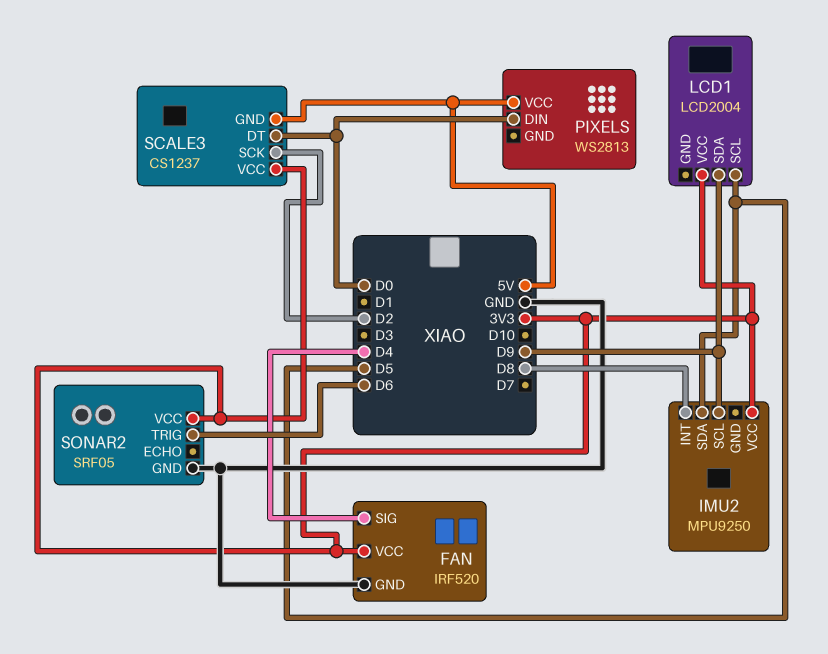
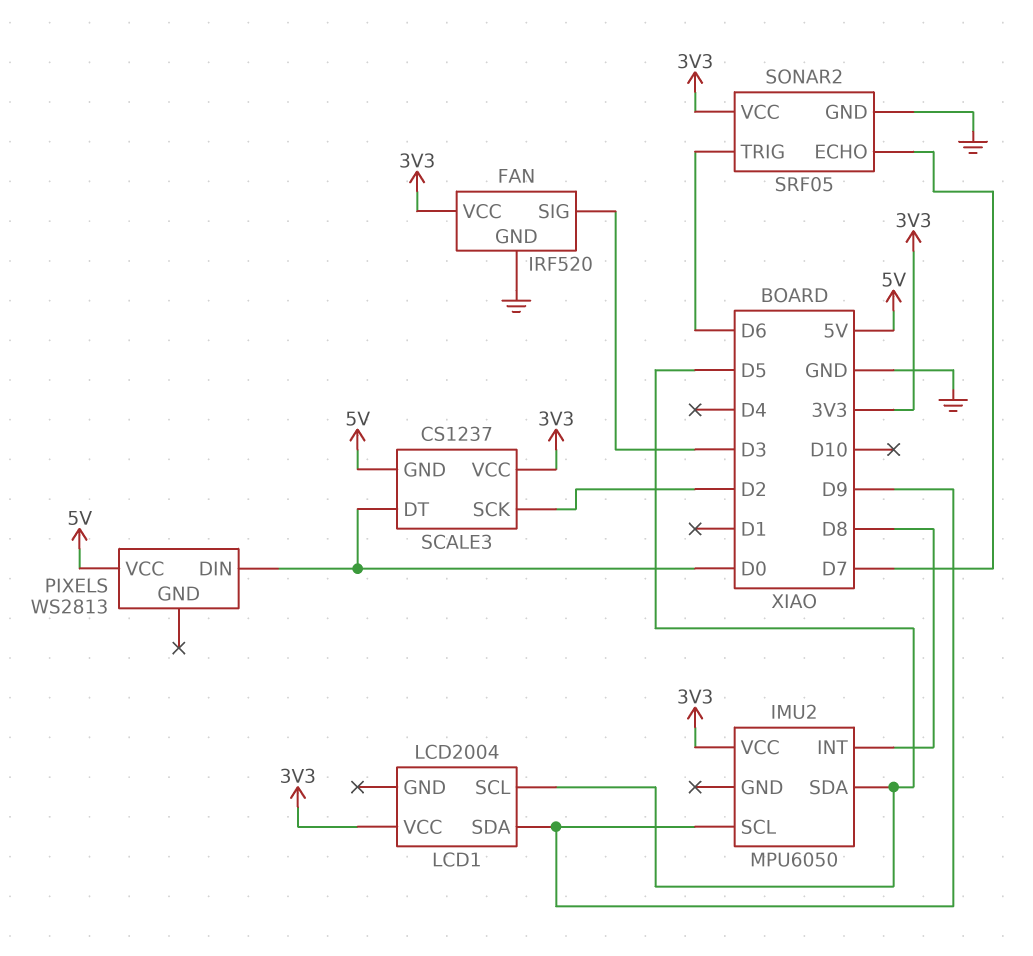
FAN pin SIG: D4 -> D3
IMU2: MPU9250 -> MPU6050
SONAR2 pin ECHO: none -> D7

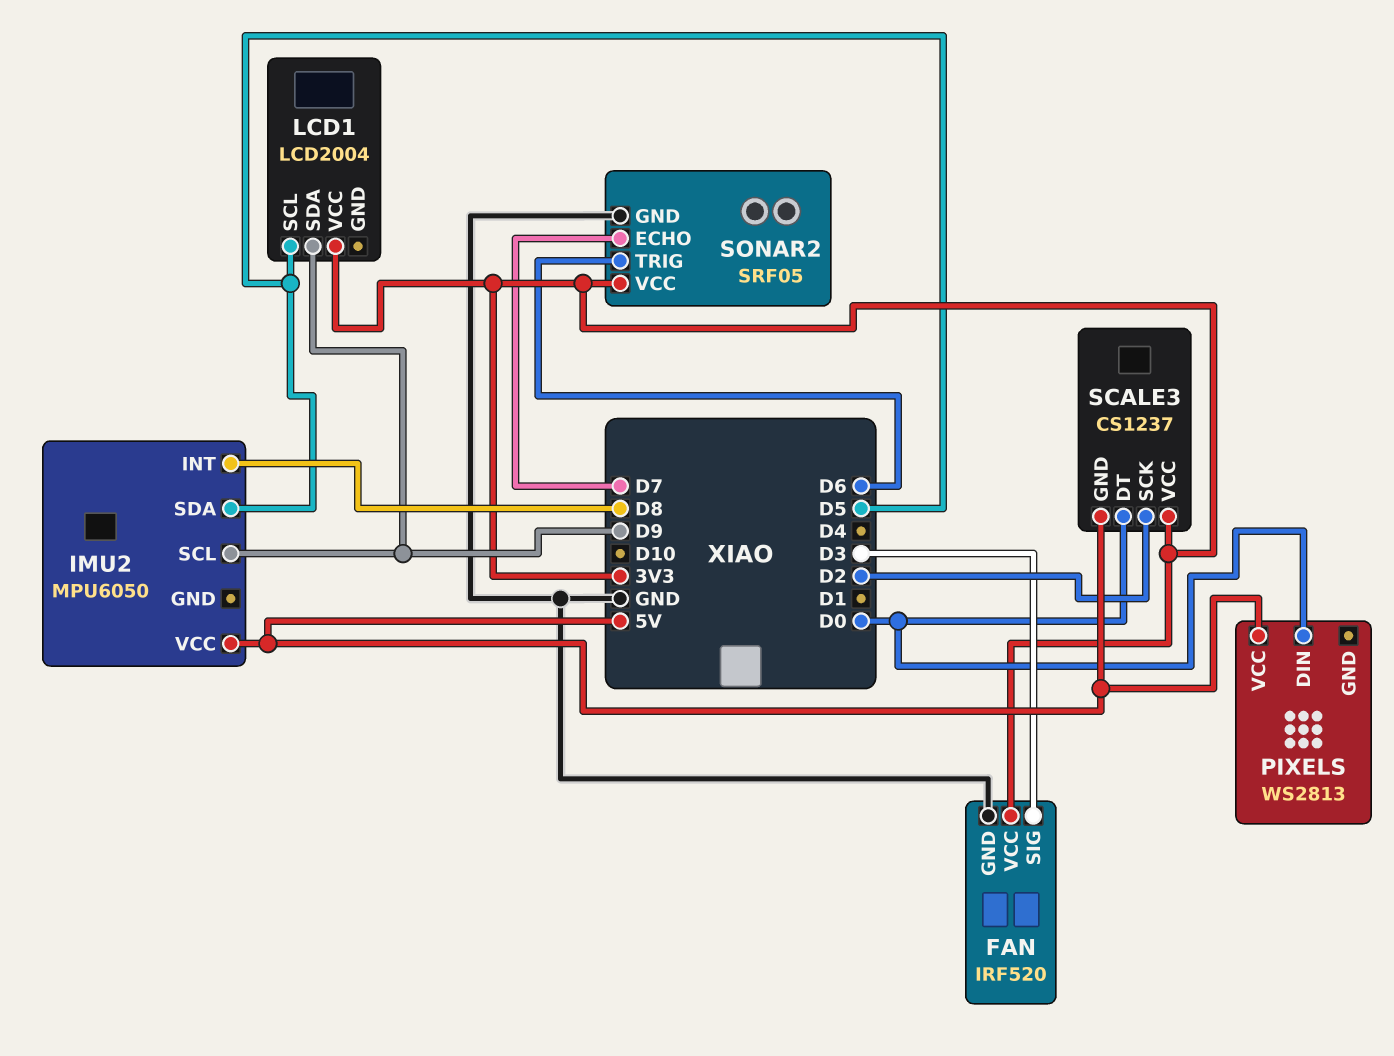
IMU2 pin VCC: 3V3 -> 5V

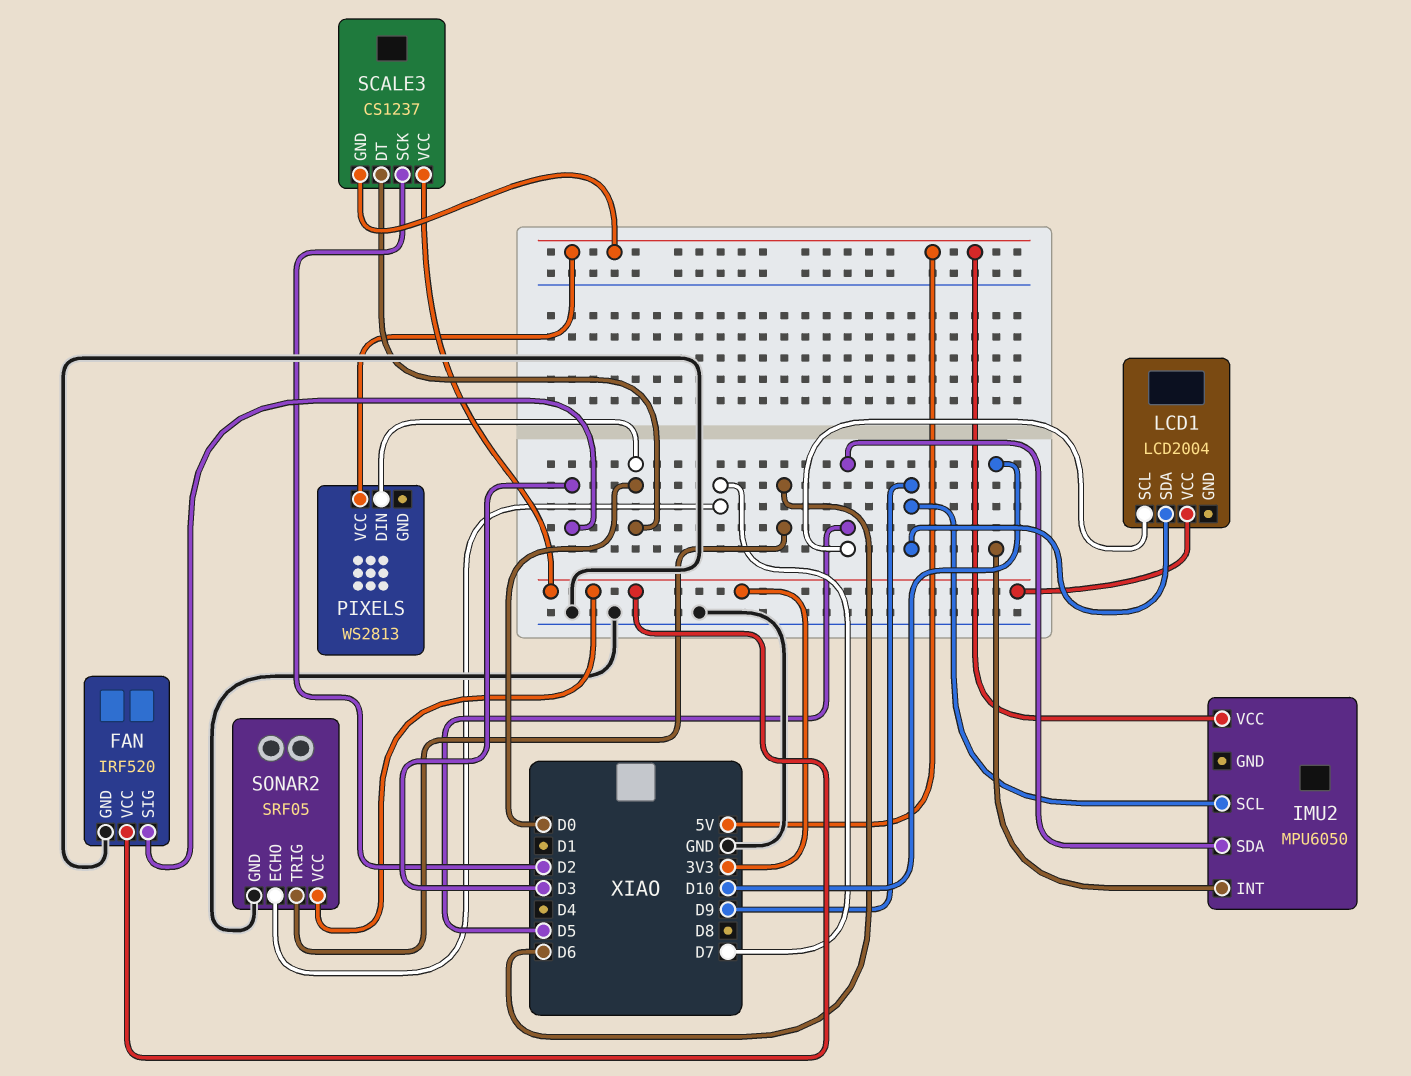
IMU2 pin INT: D8 -> D10

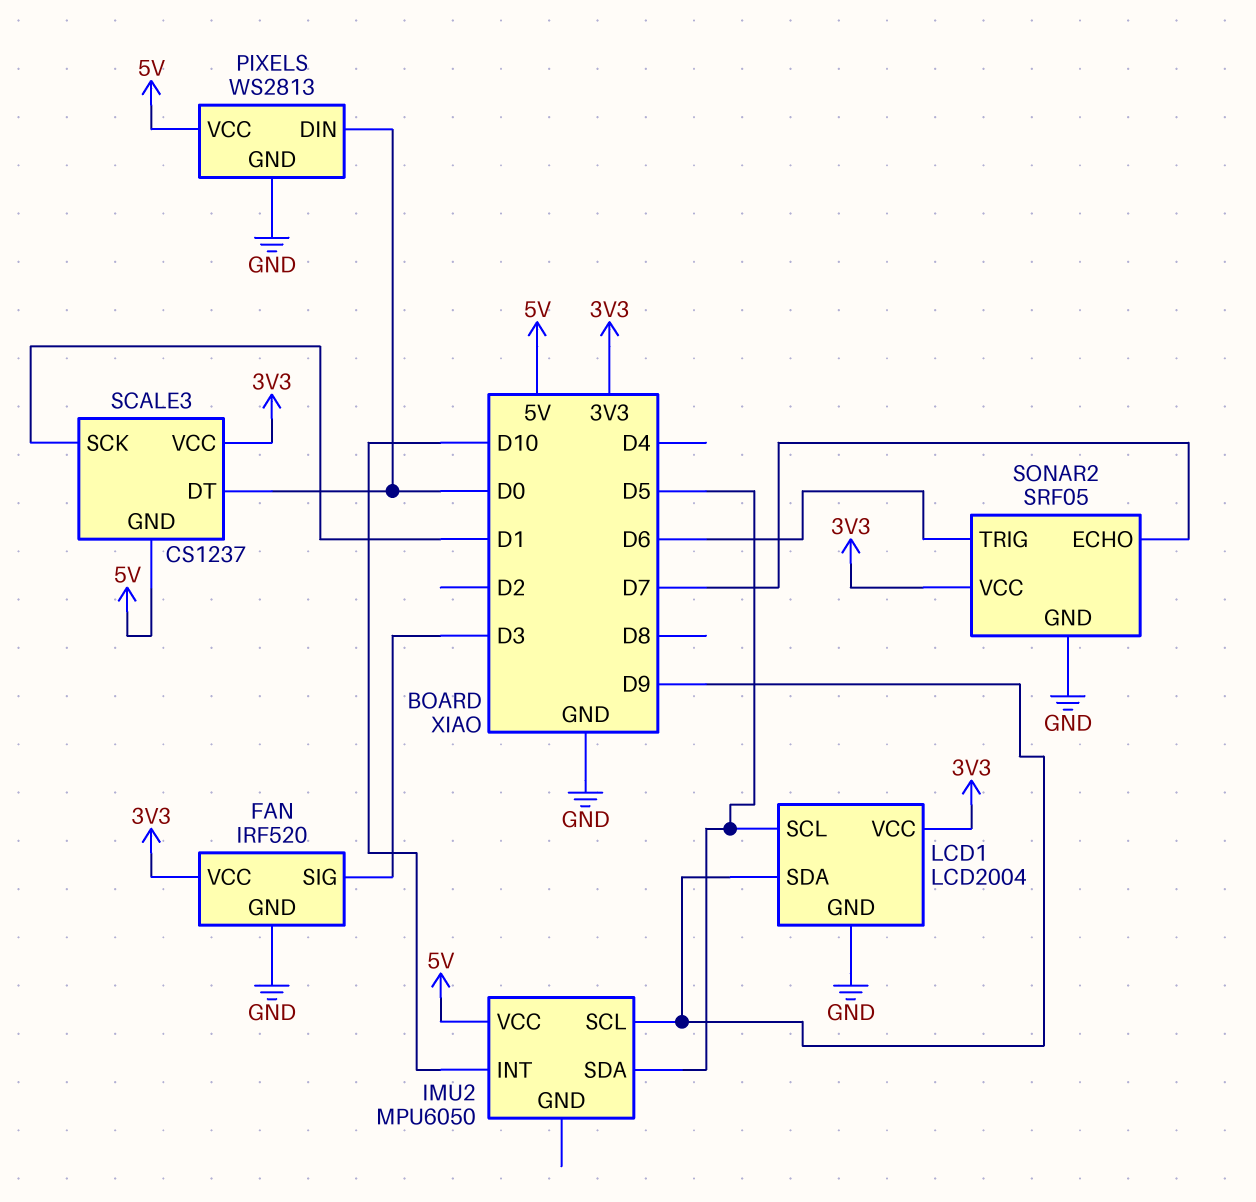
LCD1 pin GND: none -> GND
PIXELS pin GND: none -> GND
SCALE3 pin SCK: D2 -> D1

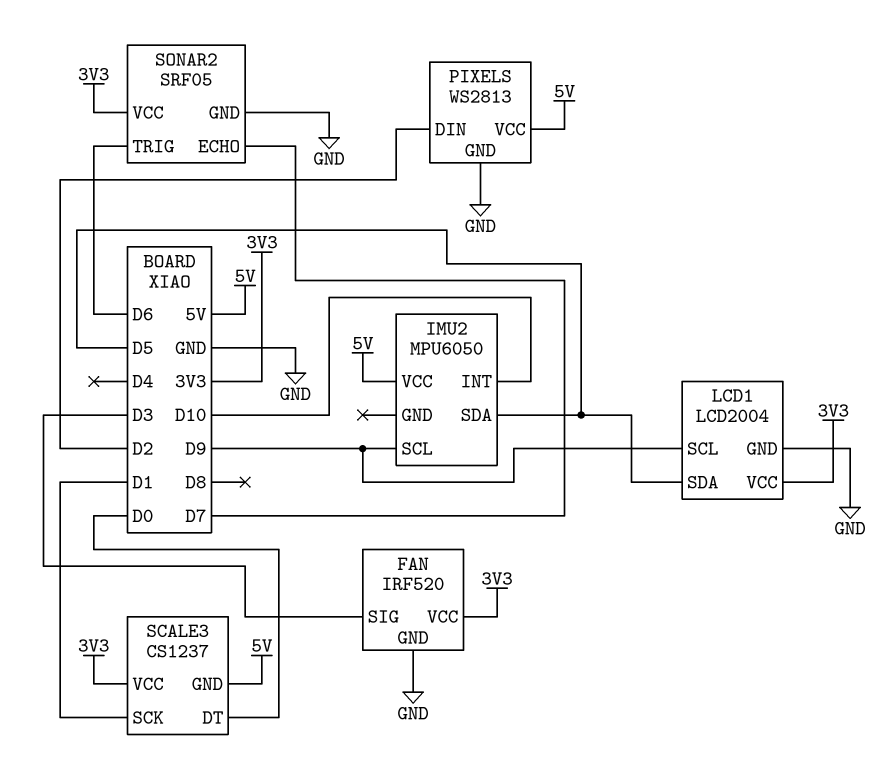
LCD1 pin SCL: D5 -> D9
LCD1 pin SDA: D9 -> D5
PIXELS pin DIN: D0 -> D2

